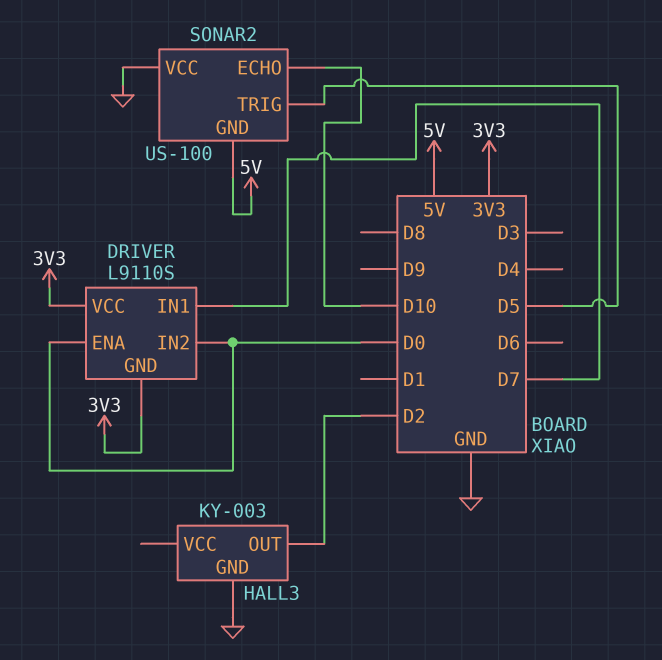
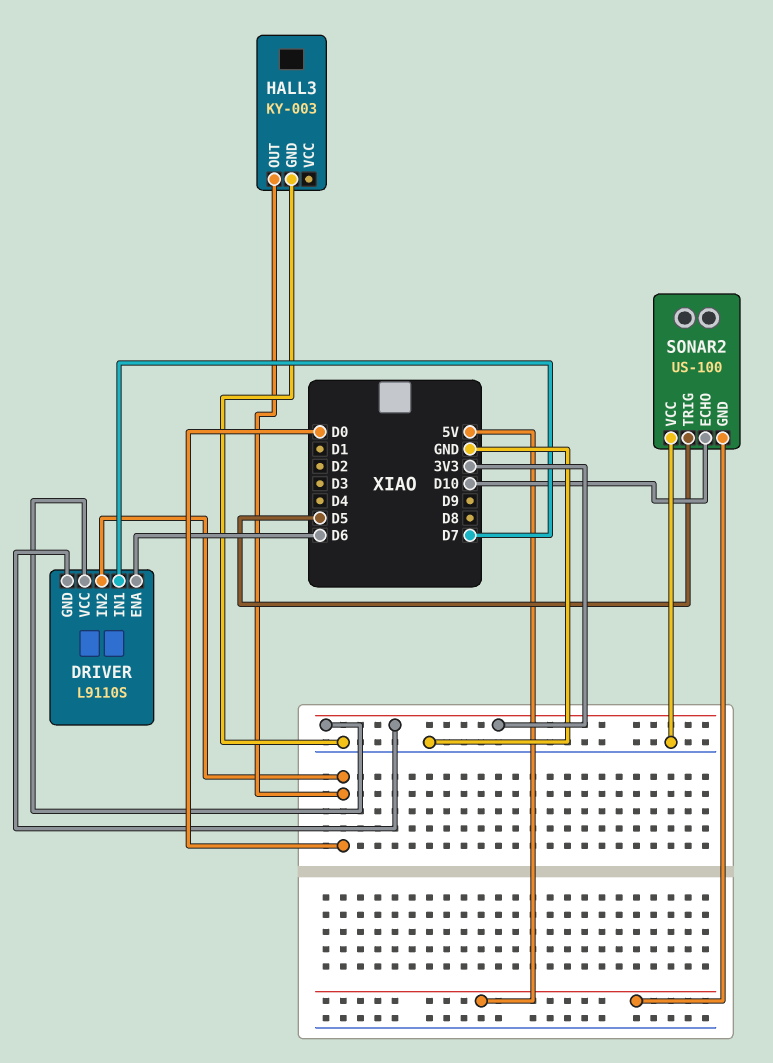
DRIVER pin ENA: D0 -> D6
HALL3 pin OUT: D2 -> D0

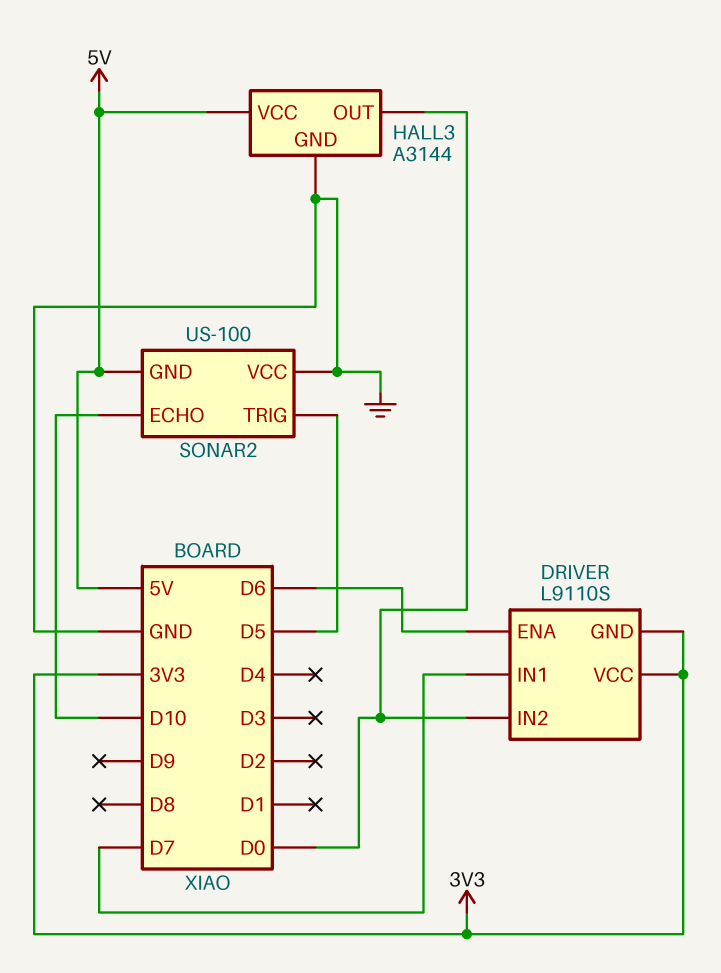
HALL3: KY-003 -> A3144
HALL3 pin VCC: none -> 5V

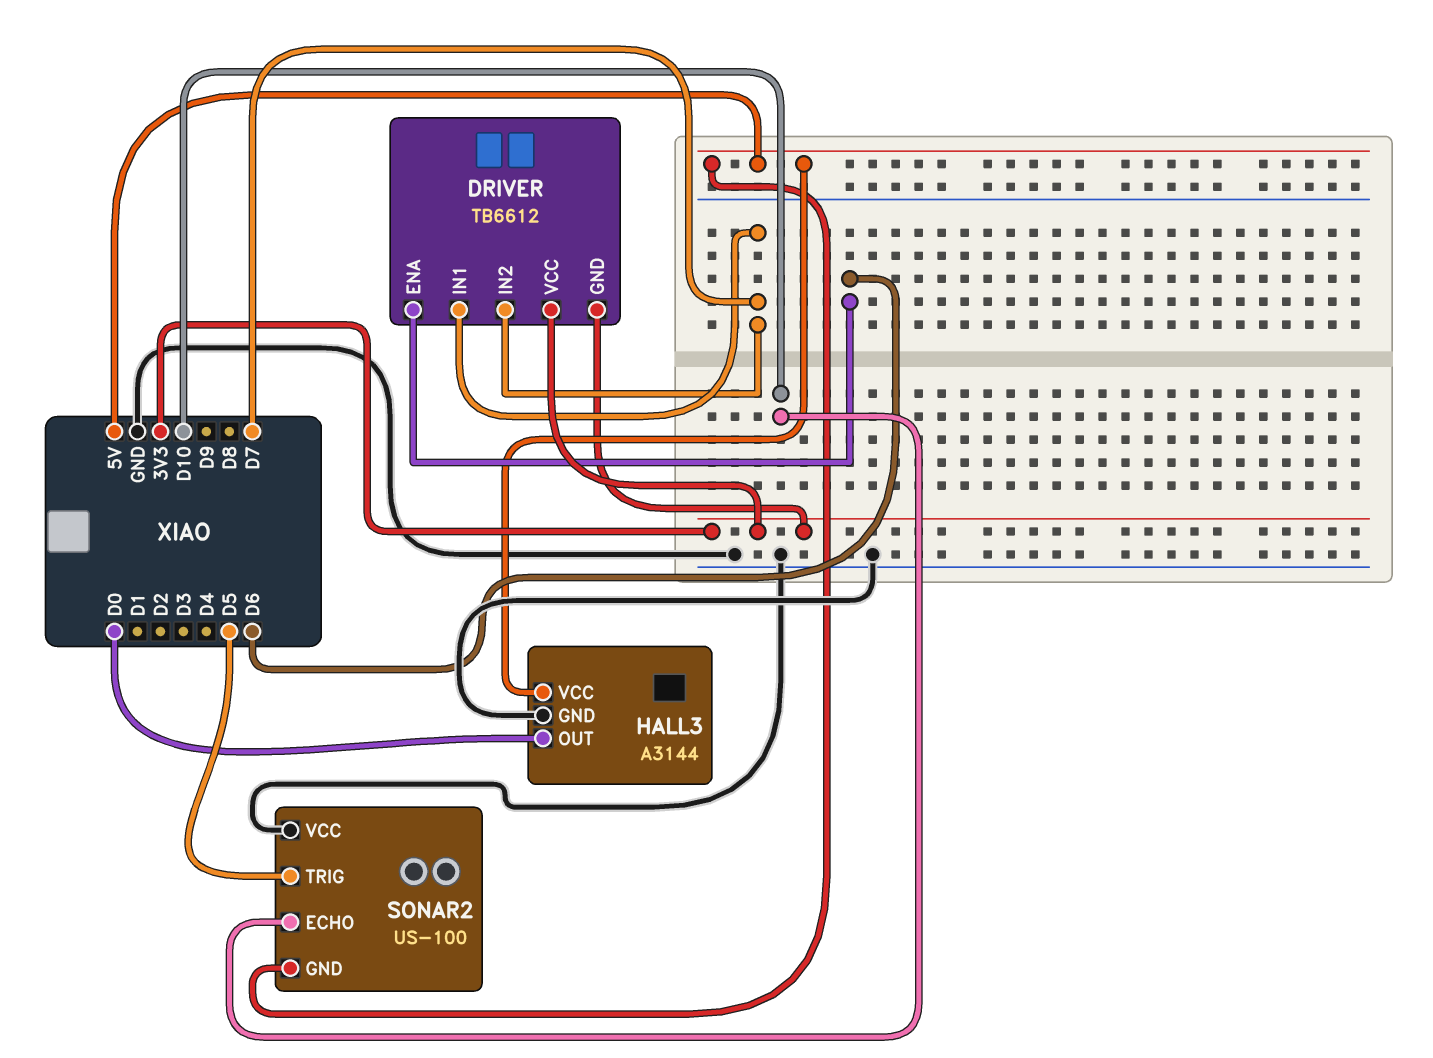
DRIVER: L9110S -> TB6612
DRIVER pin IN2: D0 -> D7

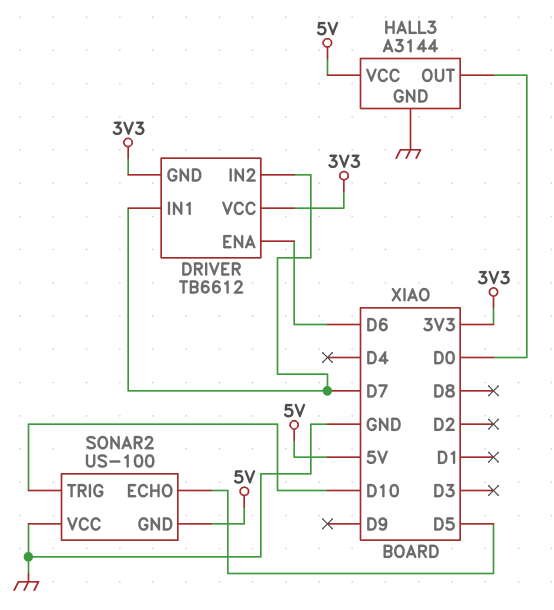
SONAR2 pin ECHO: D10 -> D5
SONAR2 pin TRIG: D5 -> D10

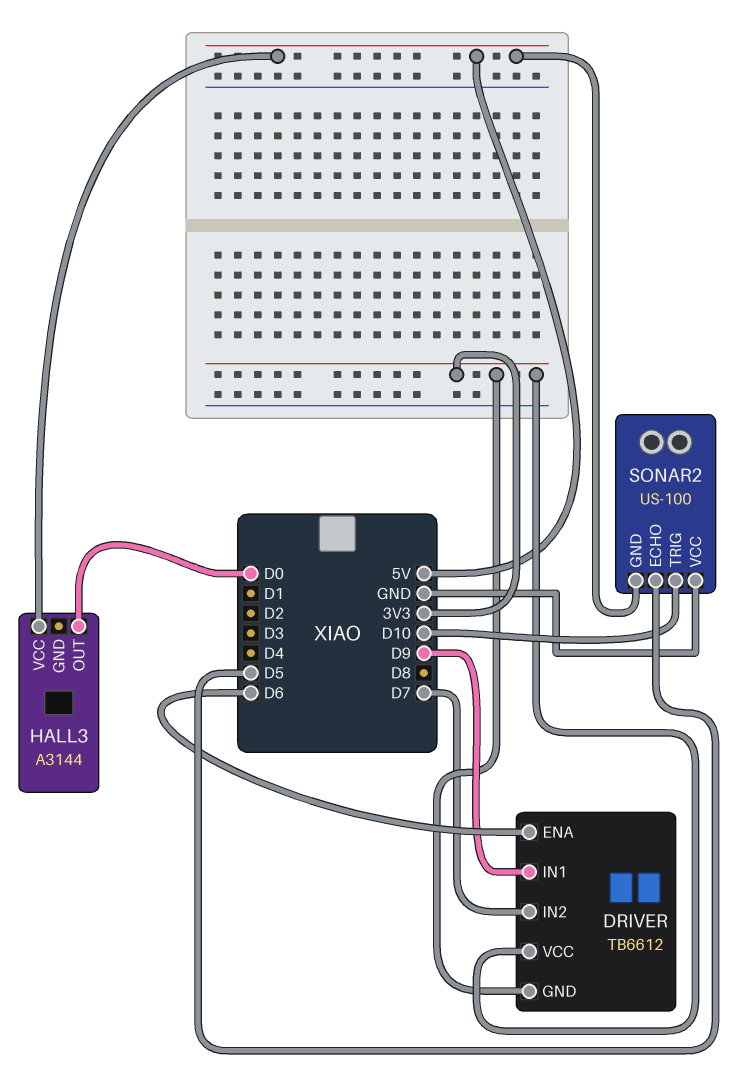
DRIVER pin IN1: D7 -> D9
HALL3 pin GND: GND -> none

